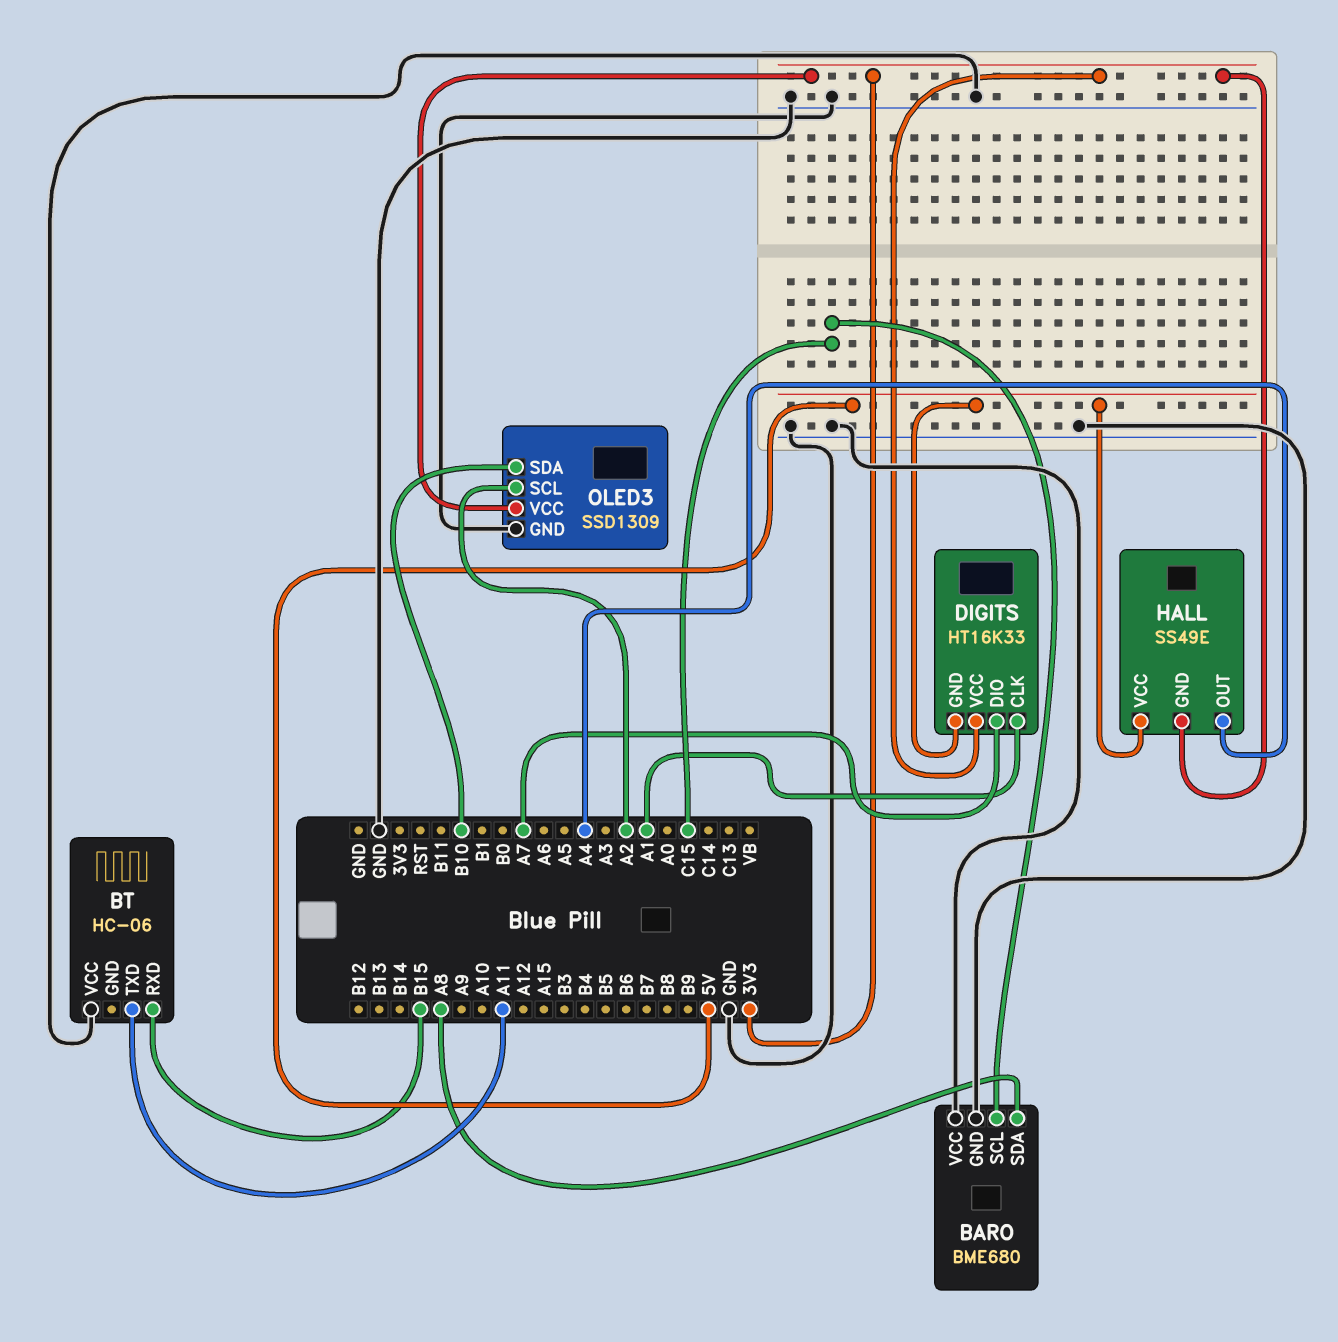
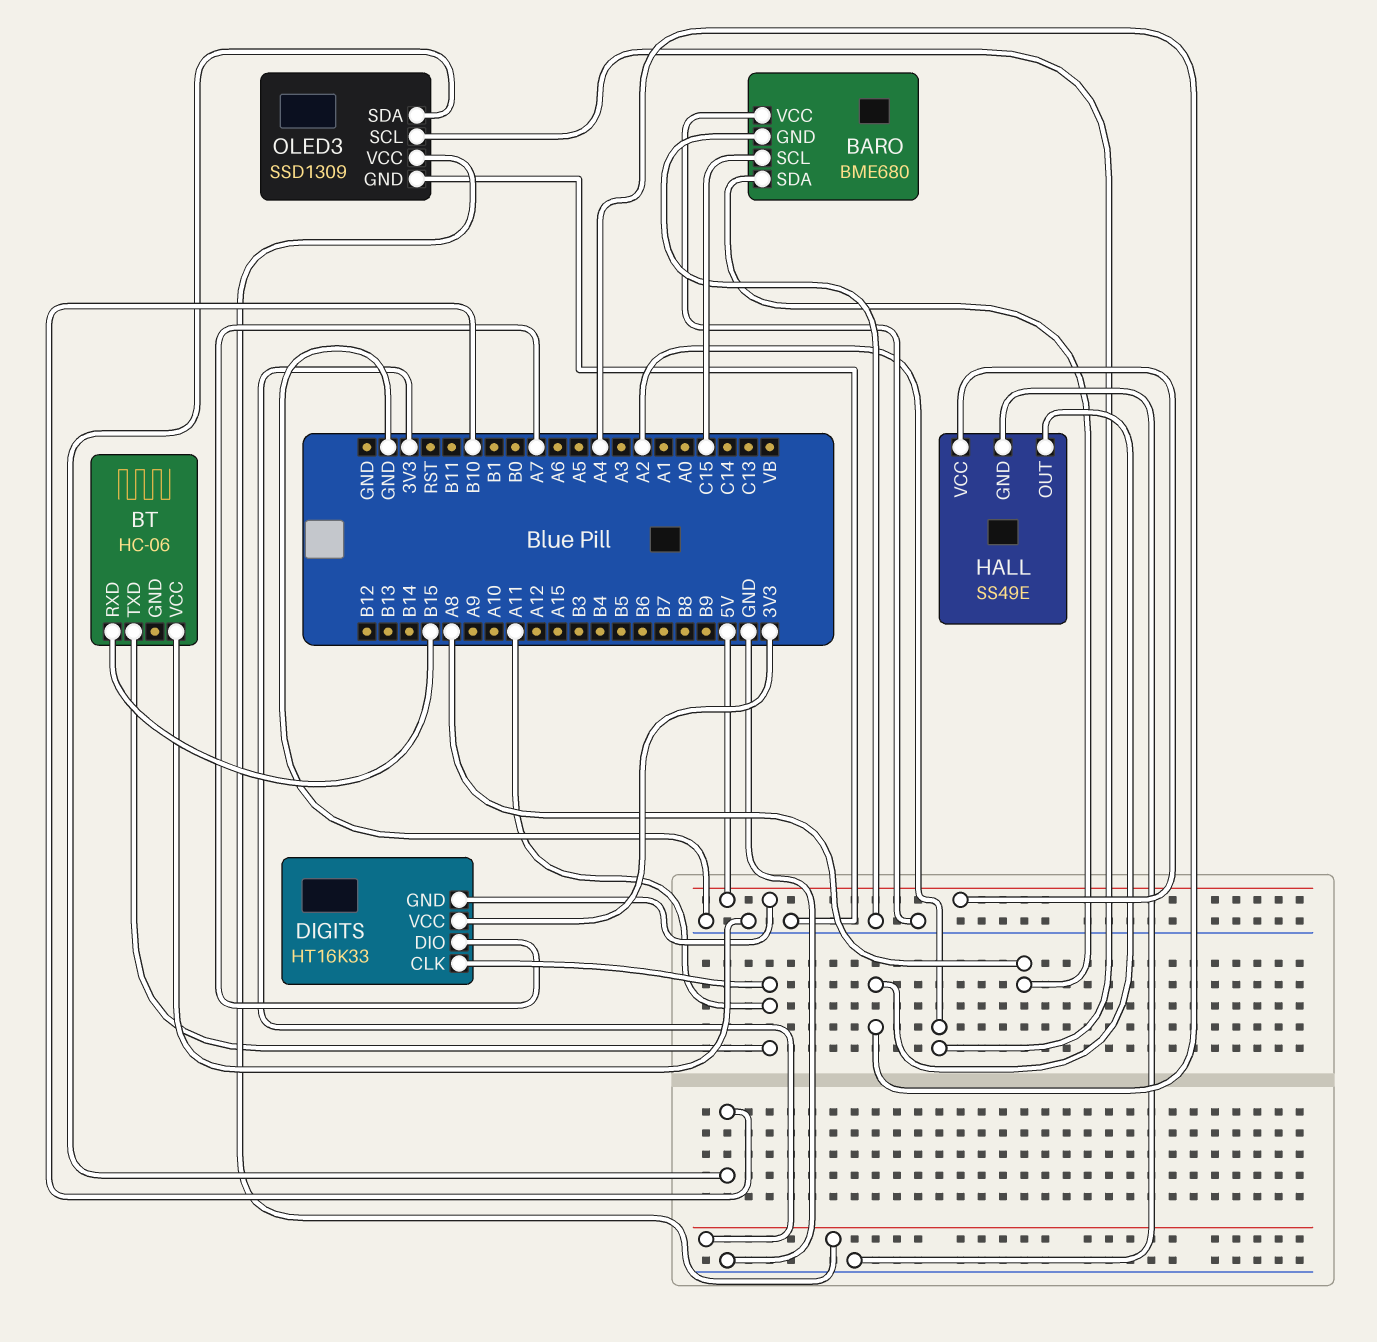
DIGITS pin CLK: A1 -> A11
HALL pin GND: 3V3 -> GND

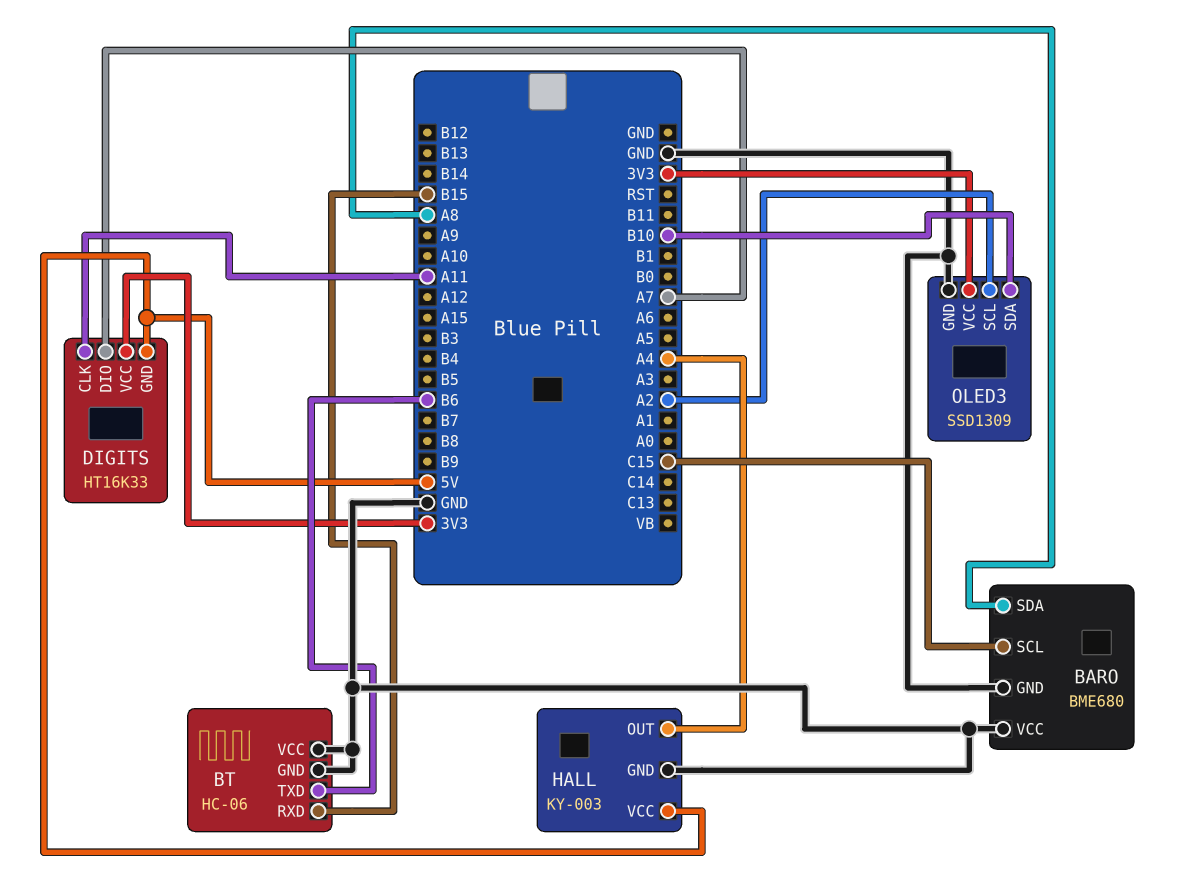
BT pin GND: none -> GND
BT pin TXD: A11 -> B6
HALL: SS49E -> KY-003

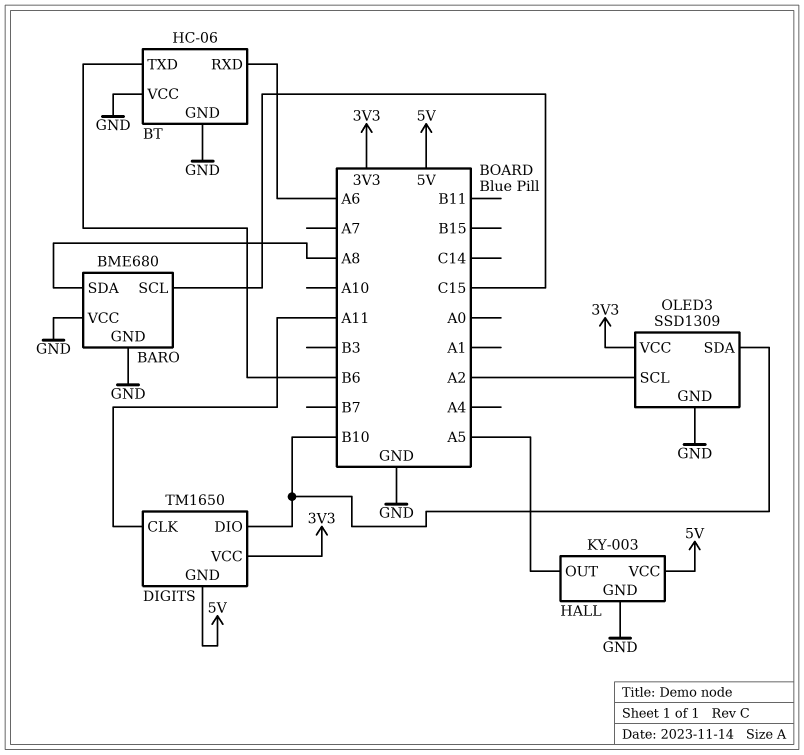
BT pin RXD: B15 -> A6
DIGITS: HT16K33 -> TM1650
DIGITS pin DIO: A7 -> B10
HALL pin OUT: A4 -> A5

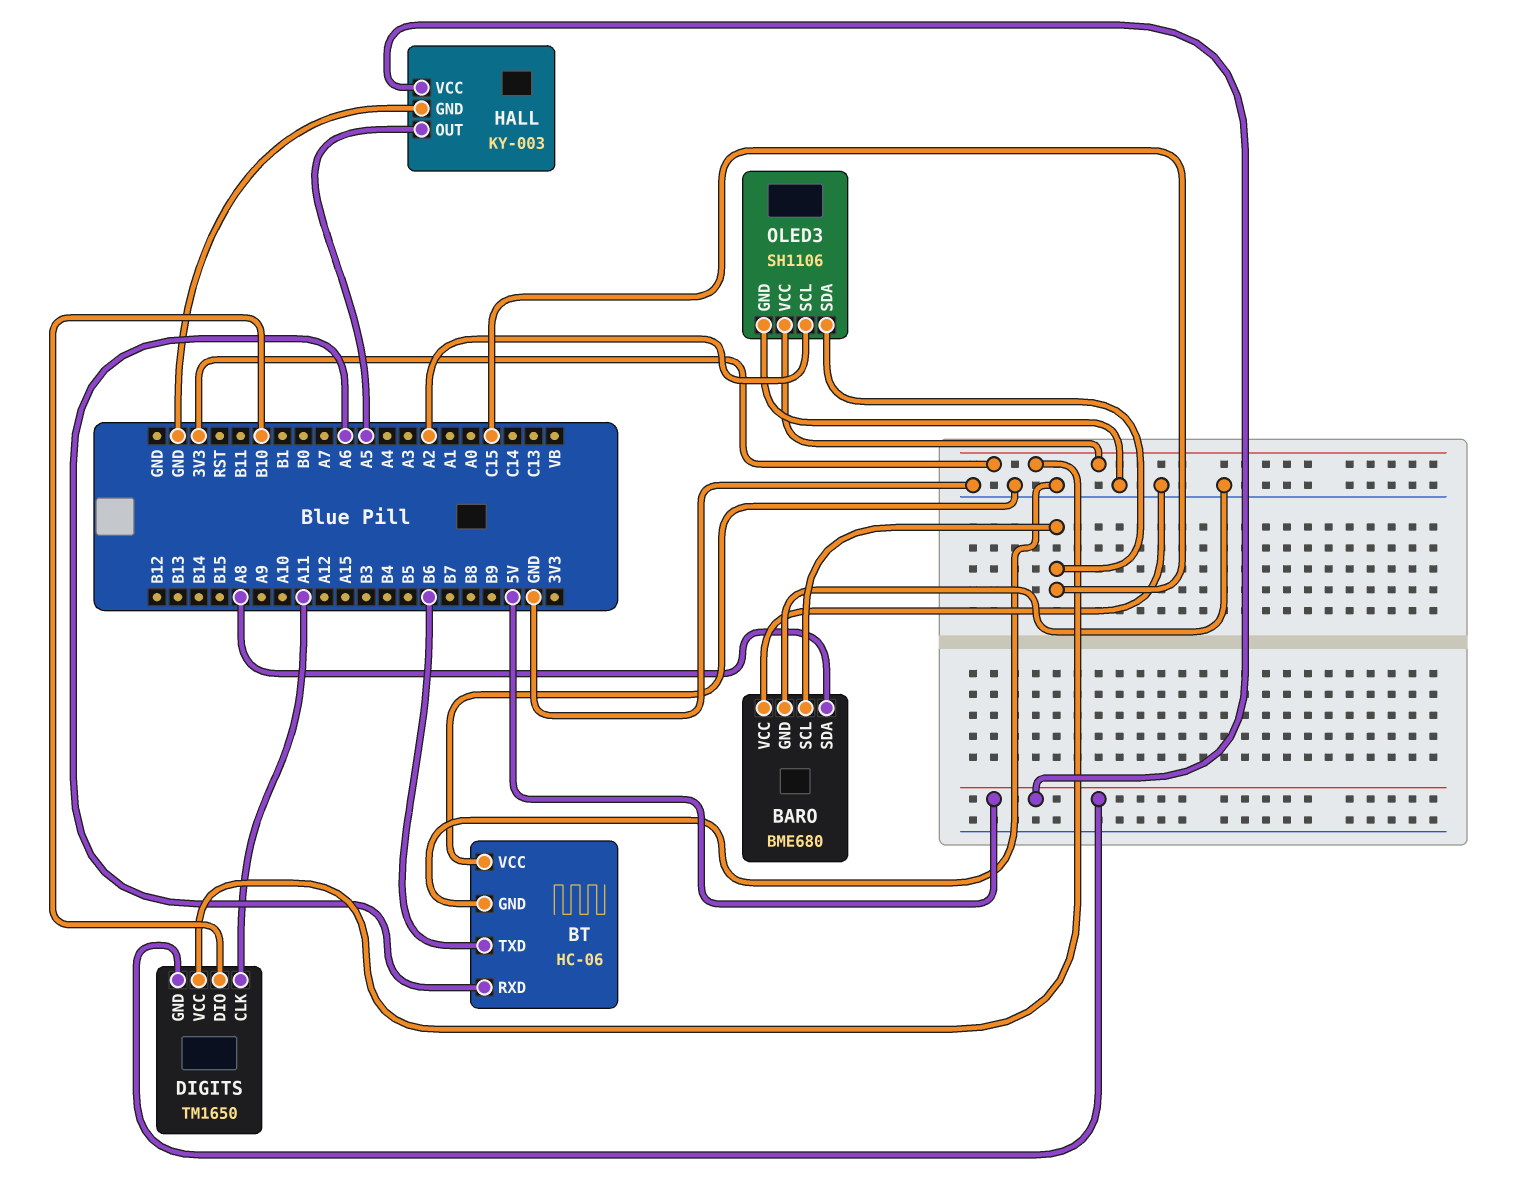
OLED3: SSD1309 -> SH1106
OLED3 pin SDA: B10 -> C15

